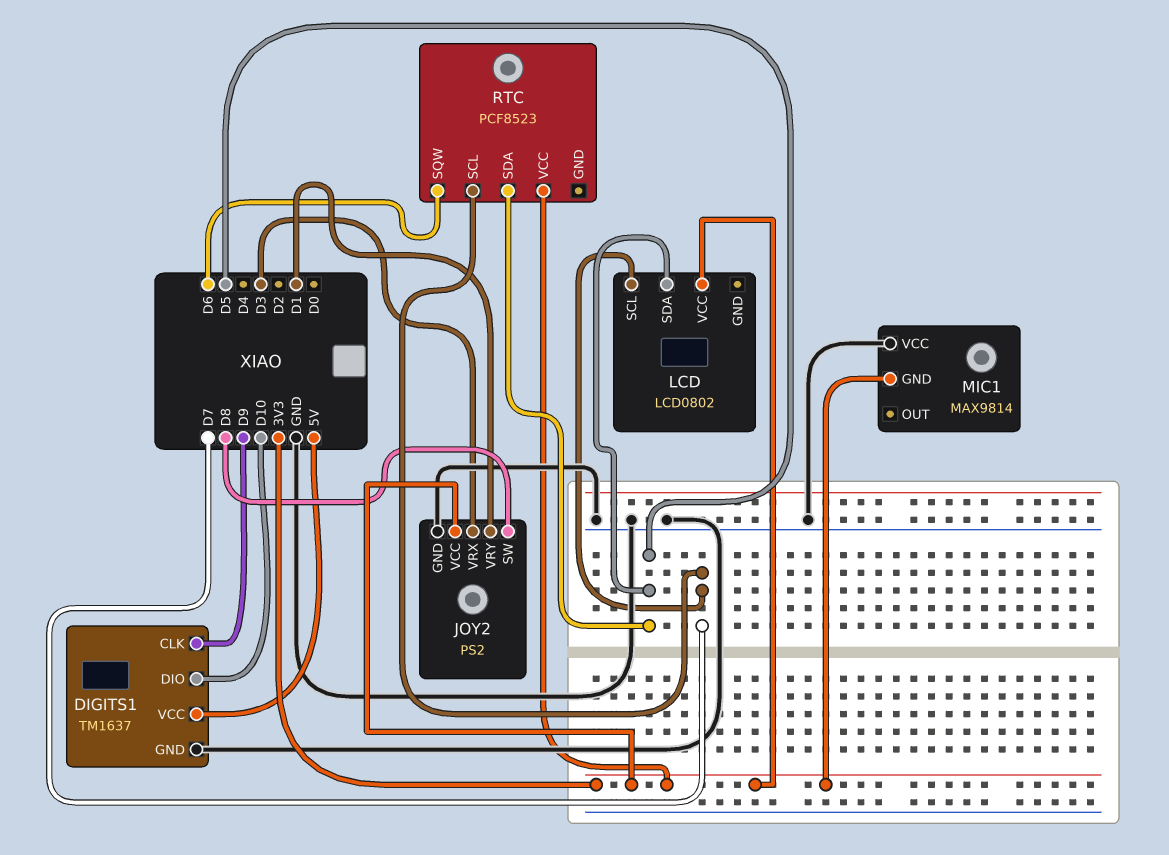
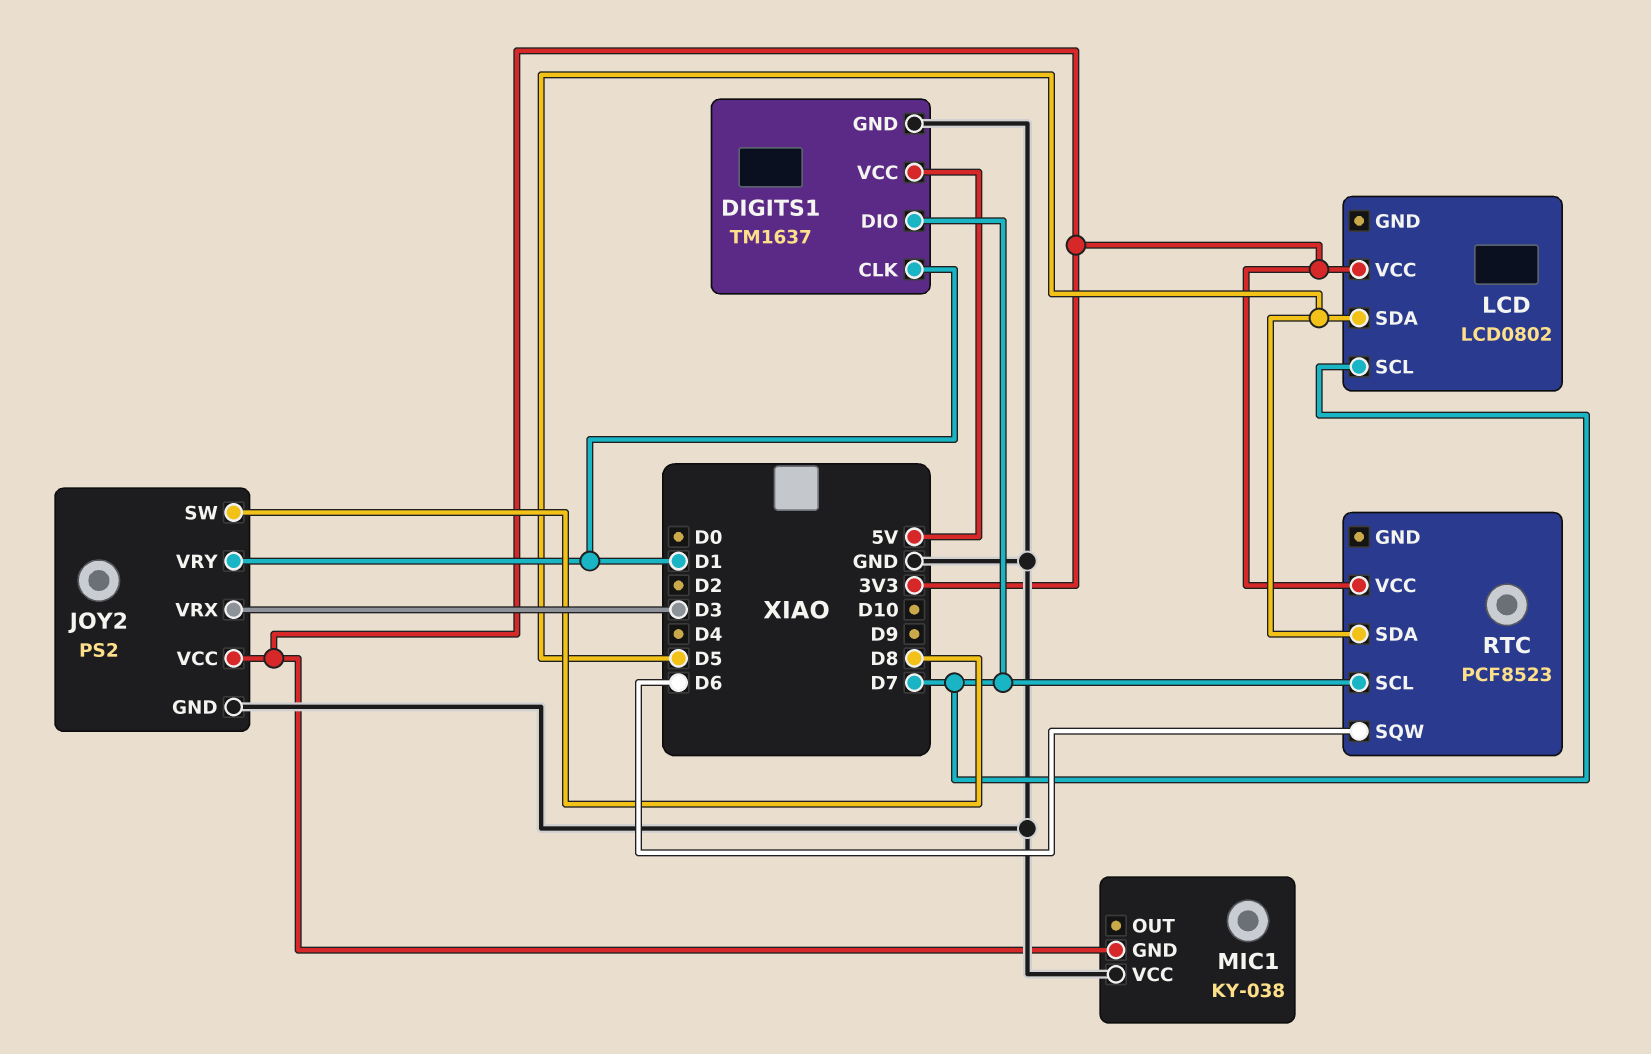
DIGITS1 pin CLK: D9 -> D1
DIGITS1 pin DIO: D10 -> D7
MIC1: MAX9814 -> KY-038

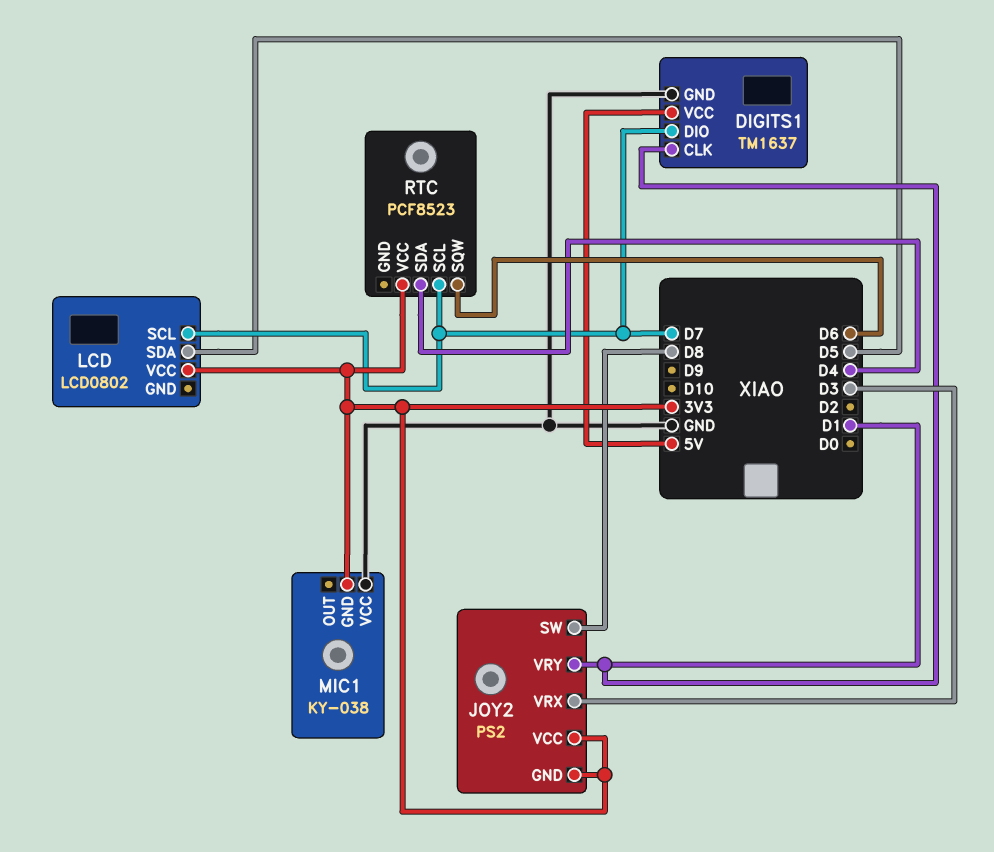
JOY2 pin GND: GND -> 3V3
RTC pin SDA: D5 -> D4

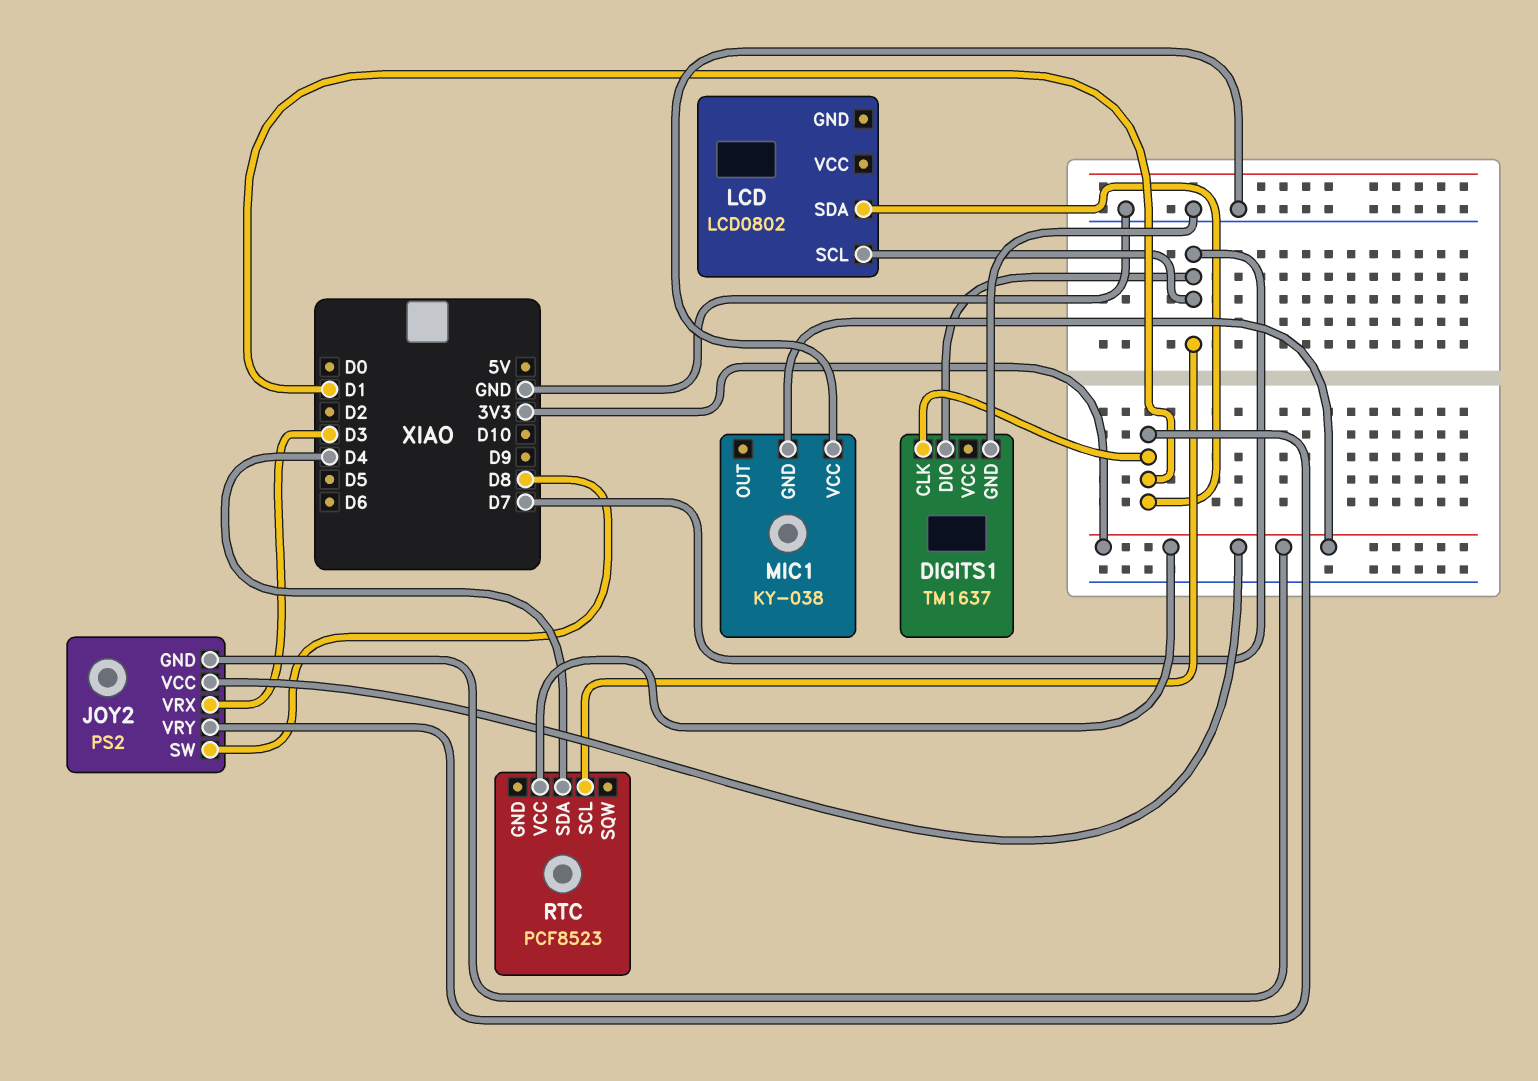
DIGITS1 pin VCC: 5V -> none
LCD pin SDA: D5 -> D1
LCD pin VCC: 3V3 -> none
RTC pin SQW: D6 -> none

